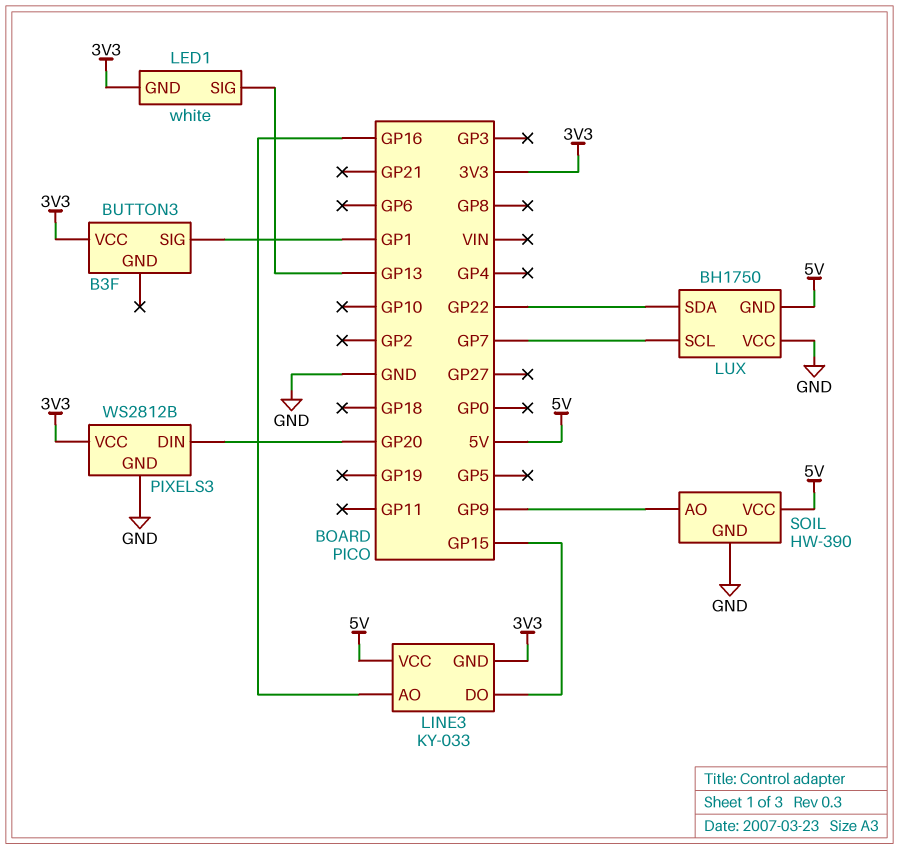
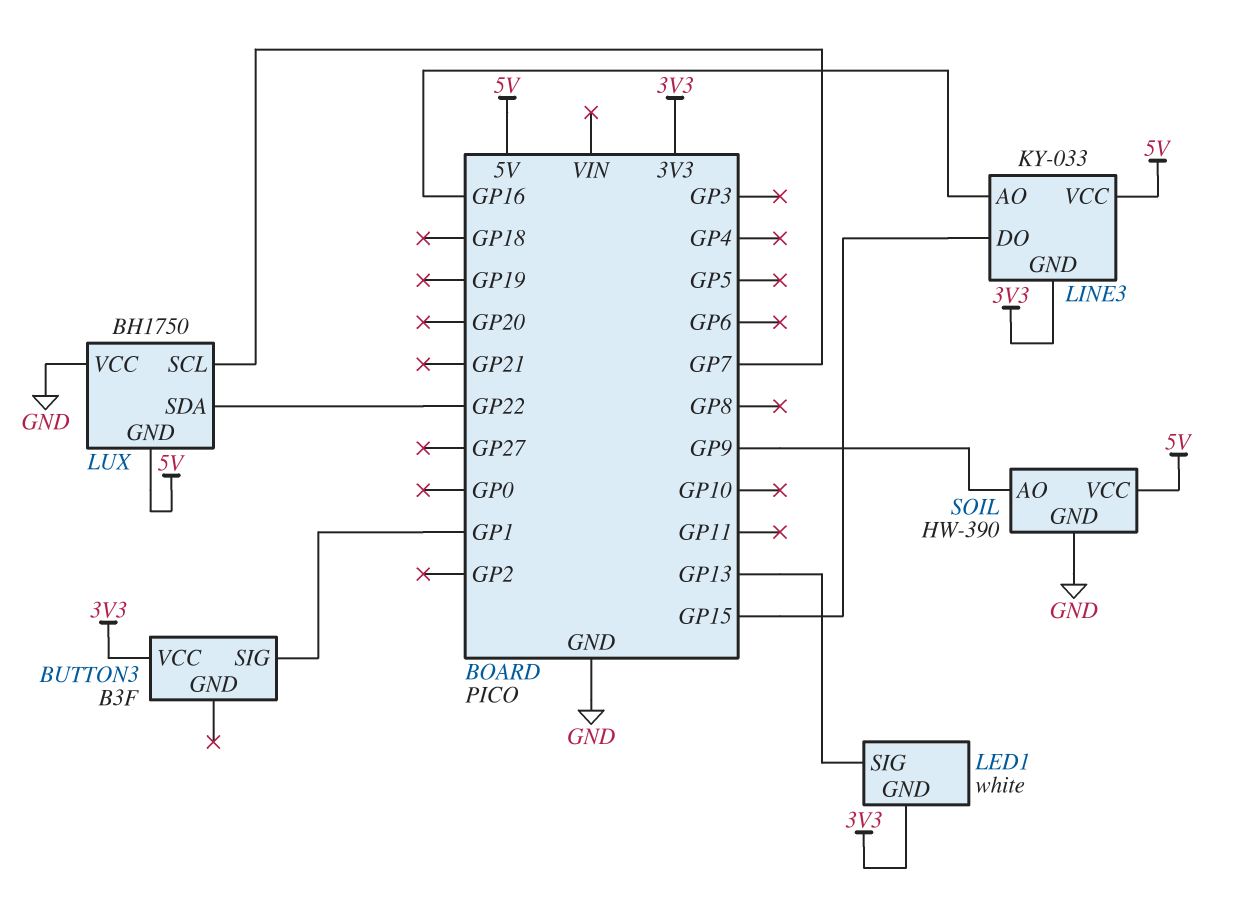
PIXELS3: WS2812B -> none
PIXELS3 pin DIN: GP20 -> none
PIXELS3 pin GND: GND -> none
PIXELS3 pin VCC: 3V3 -> none

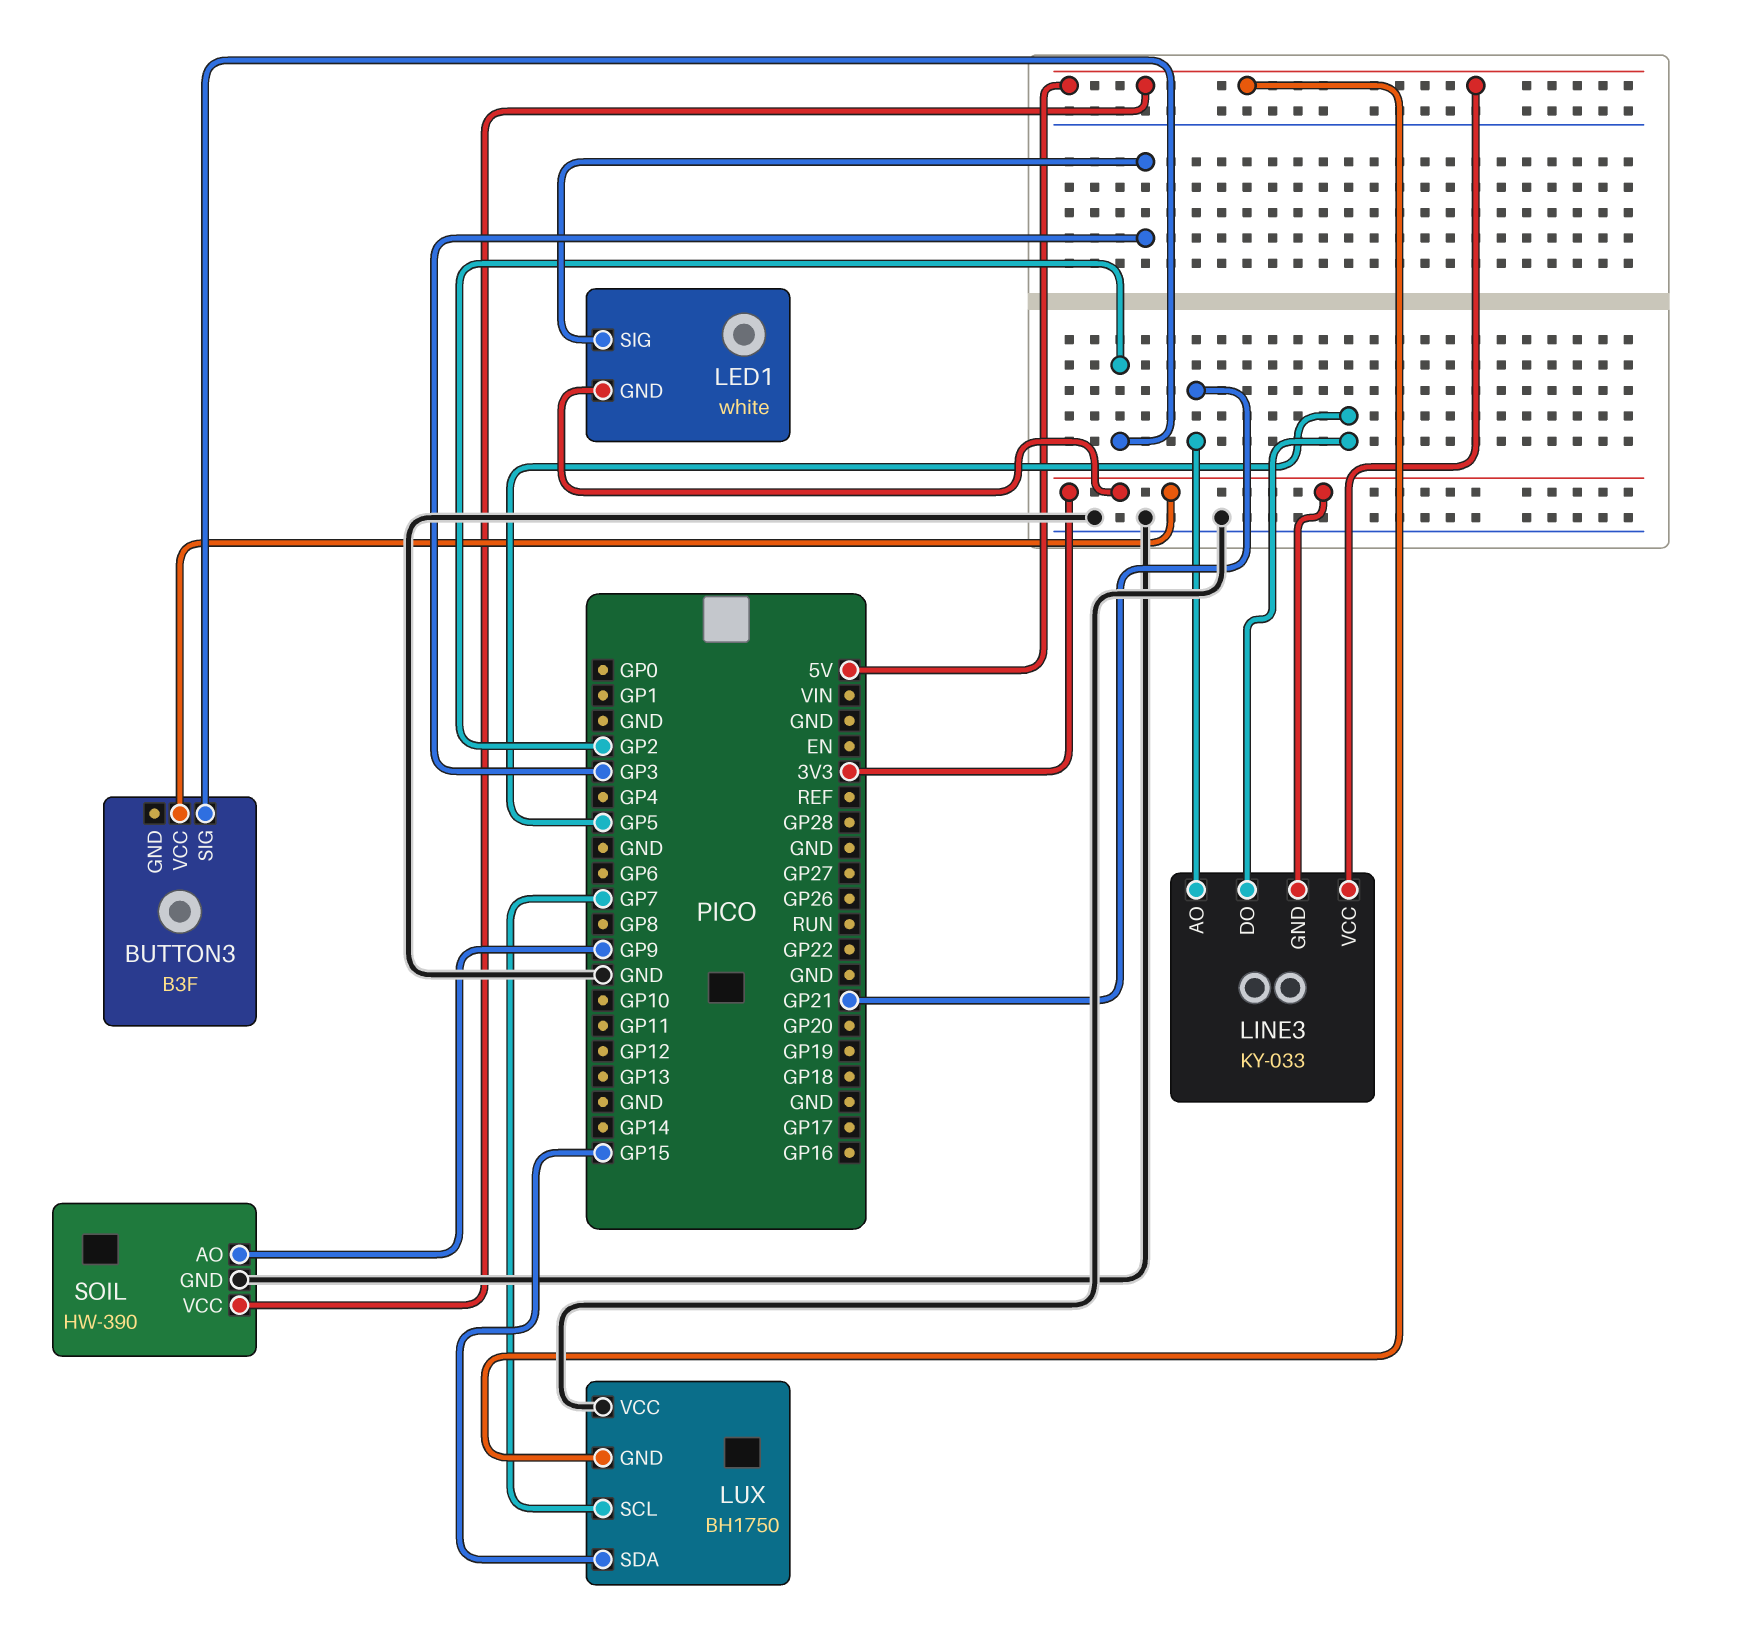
BUTTON3 pin SIG: GP1 -> GP2
LED1 pin SIG: GP13 -> GP3
LINE3 pin AO: GP16 -> GP21
LINE3 pin DO: GP15 -> GP5
LUX pin SDA: GP22 -> GP15

